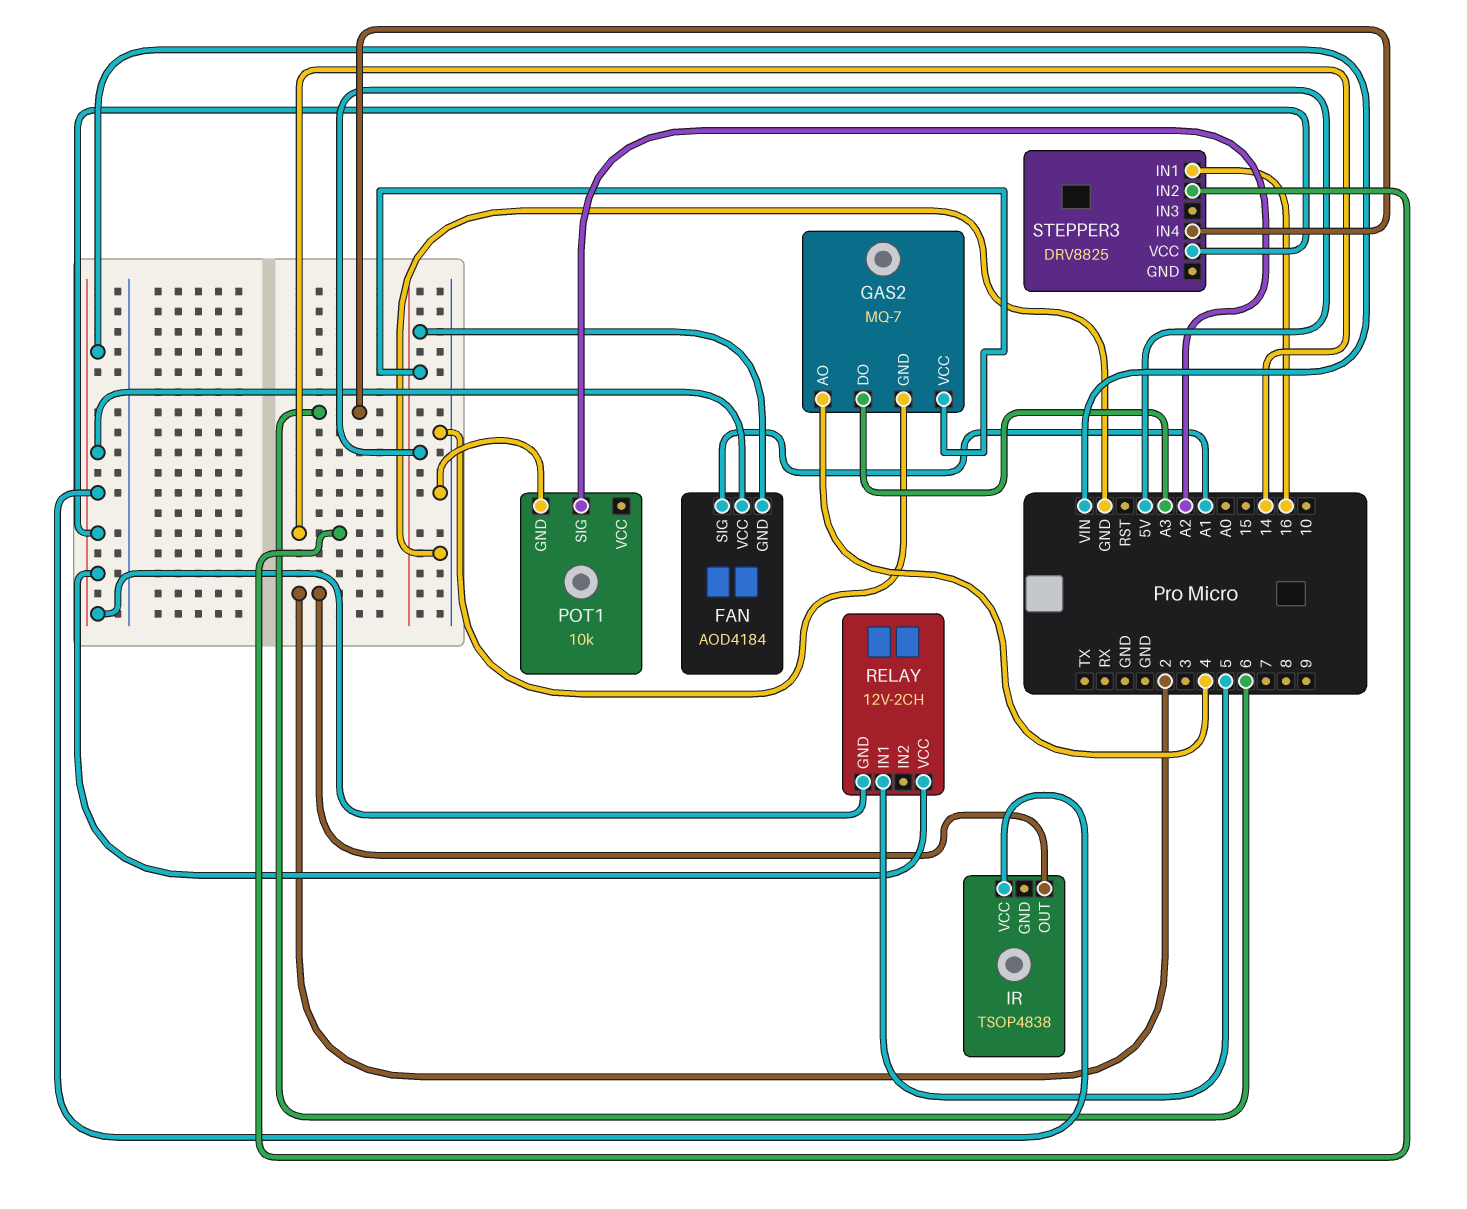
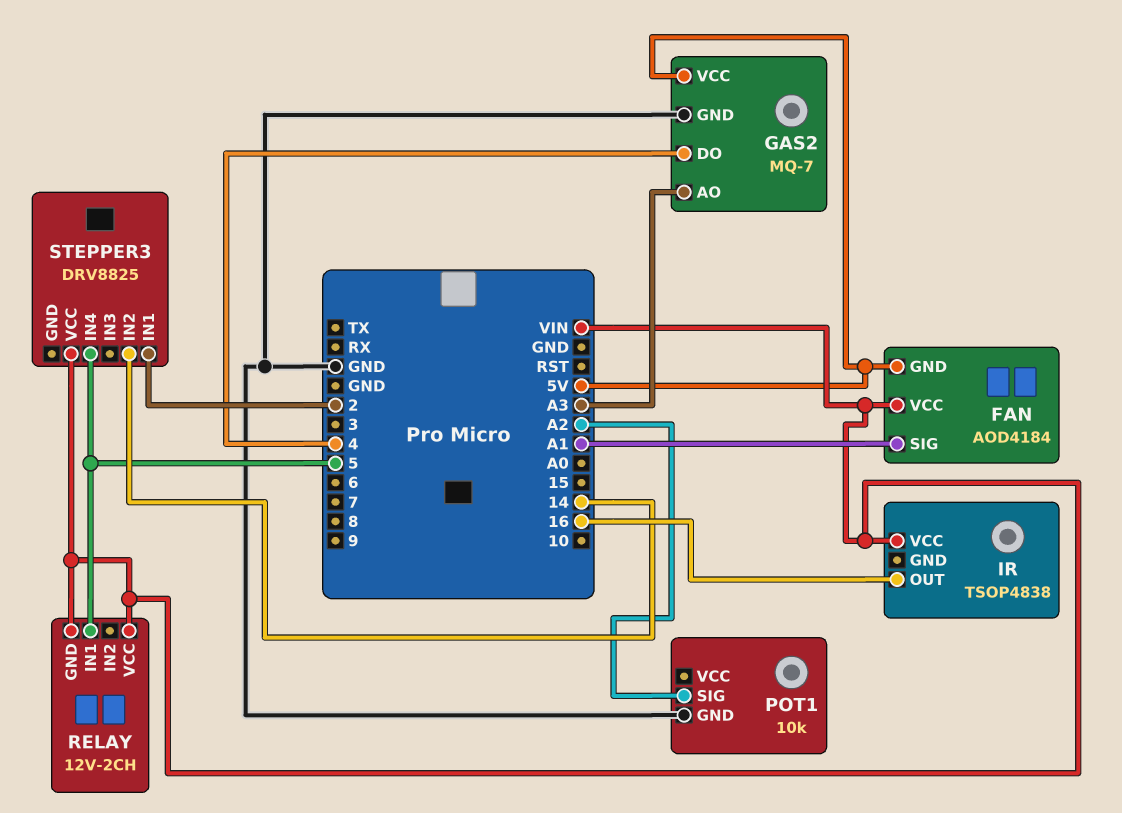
GAS2 pin AO: 4 -> A3
GAS2 pin DO: A3 -> 4
IR pin OUT: 2 -> 16
STEPPER3 pin IN1: 16 -> 2
STEPPER3 pin IN4: 6 -> 5

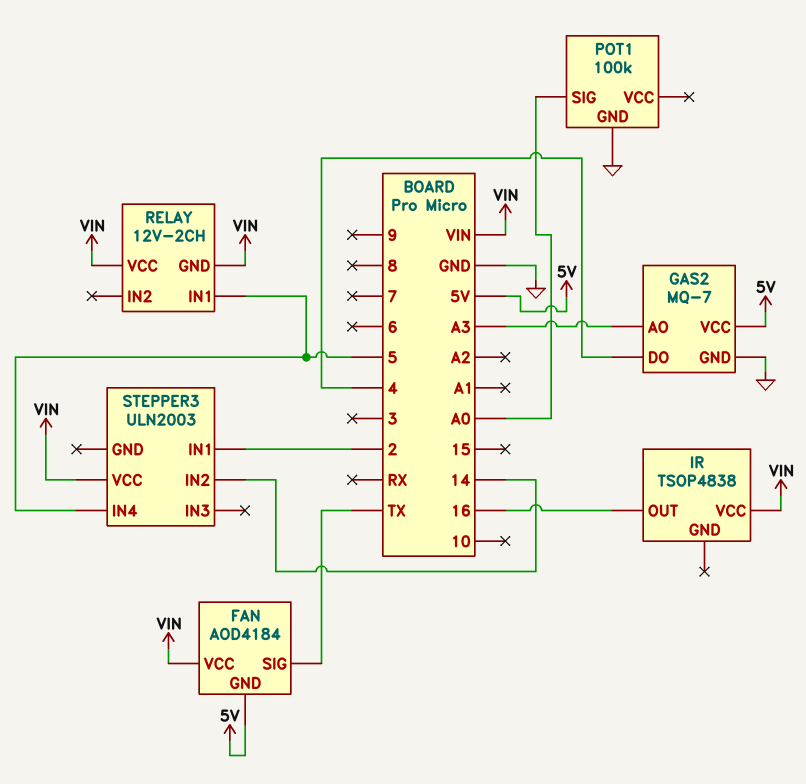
FAN pin SIG: A1 -> TX
POT1: 10k -> 100k
POT1 pin SIG: A2 -> A0
STEPPER3: DRV8825 -> ULN2003

